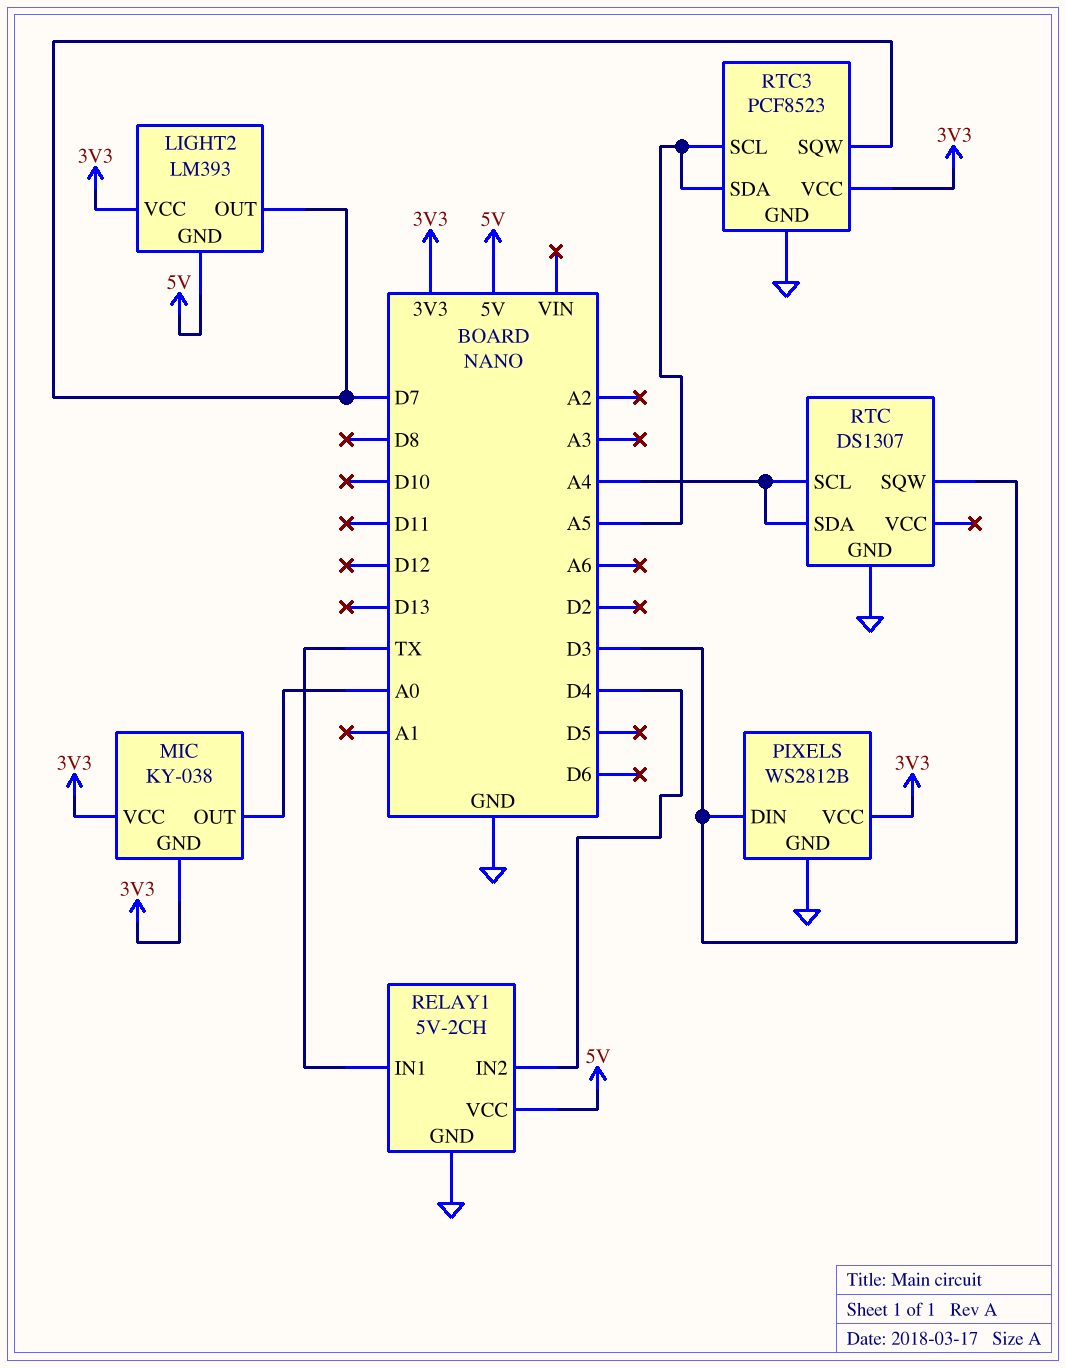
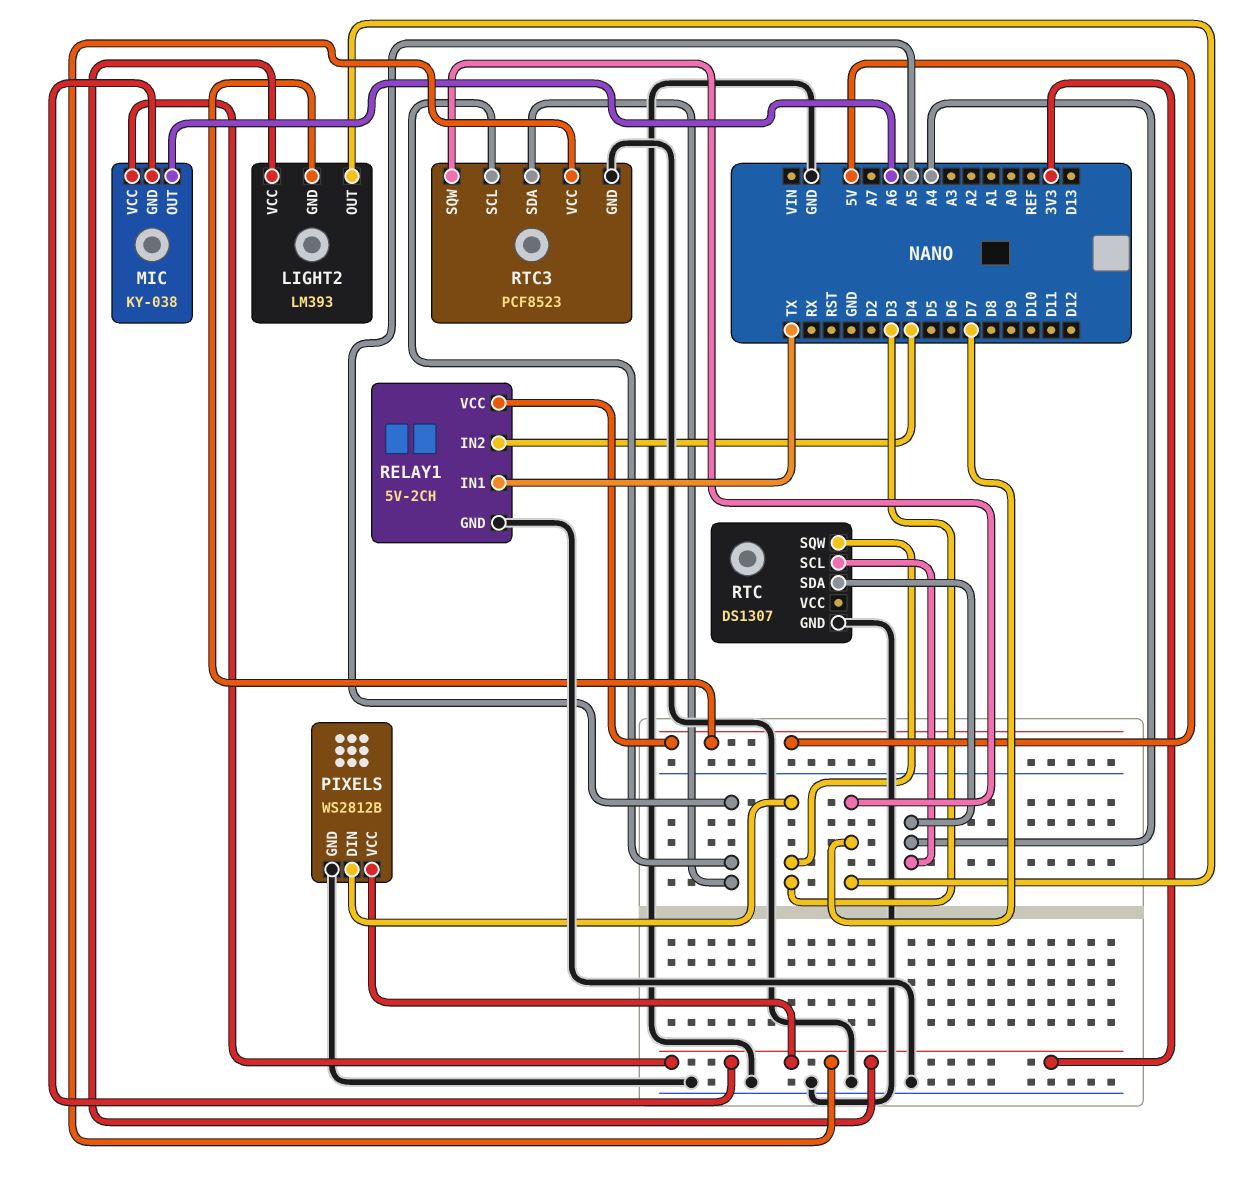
MIC pin OUT: A0 -> A6

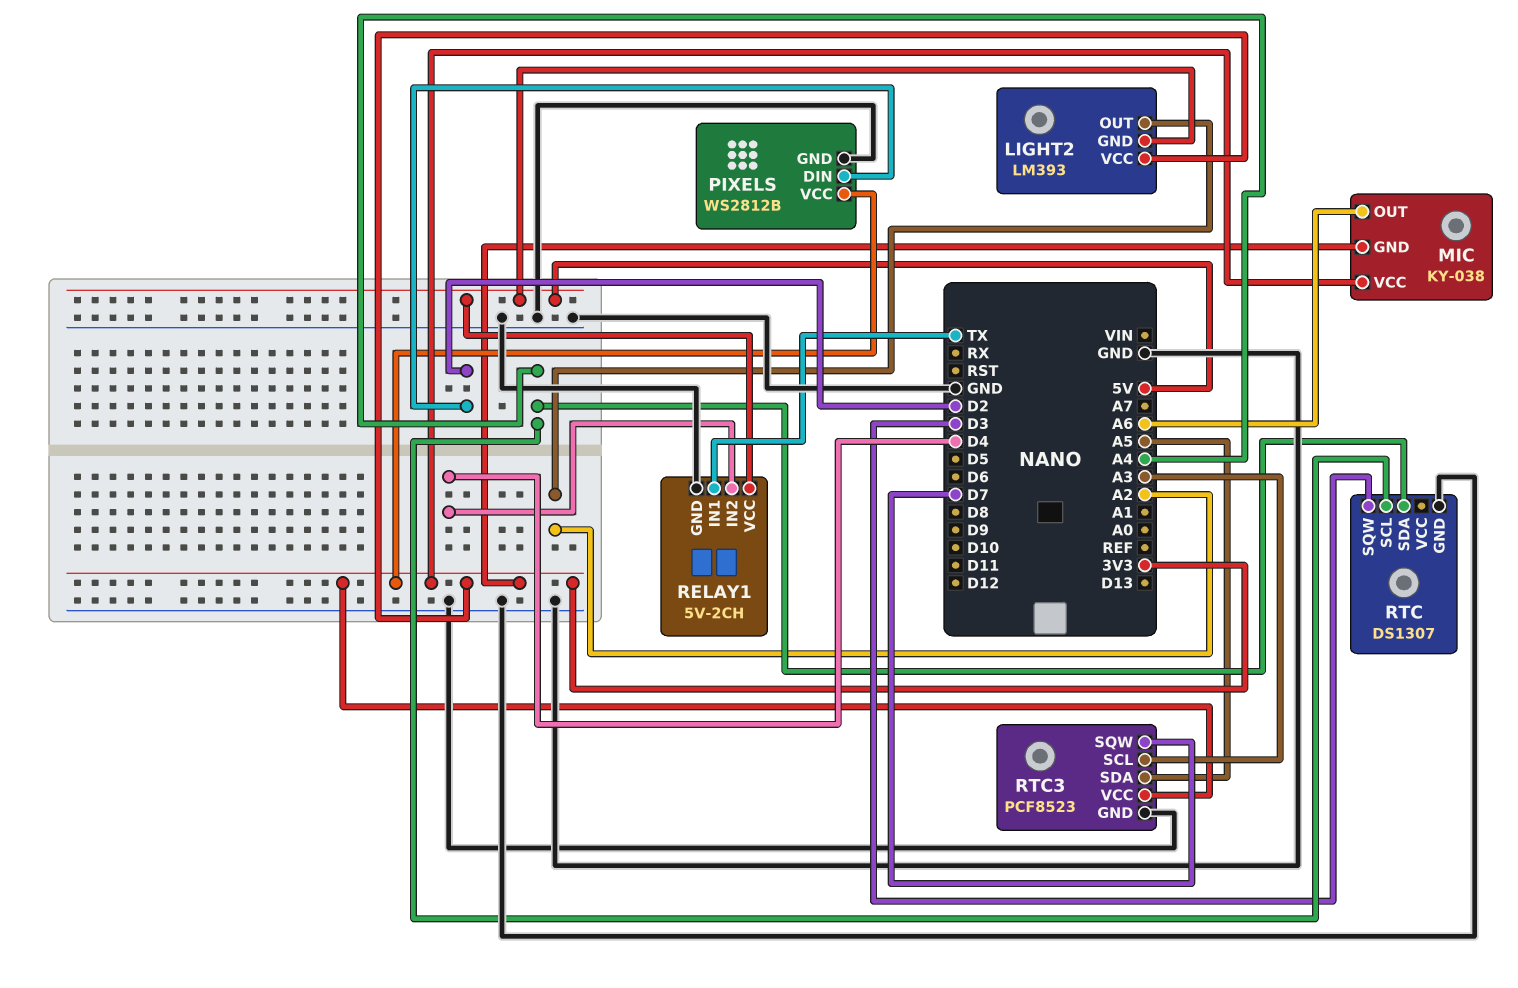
LIGHT2 pin OUT: D7 -> A2
PIXELS pin DIN: D3 -> D2
RTC3 pin SCL: A5 -> A3

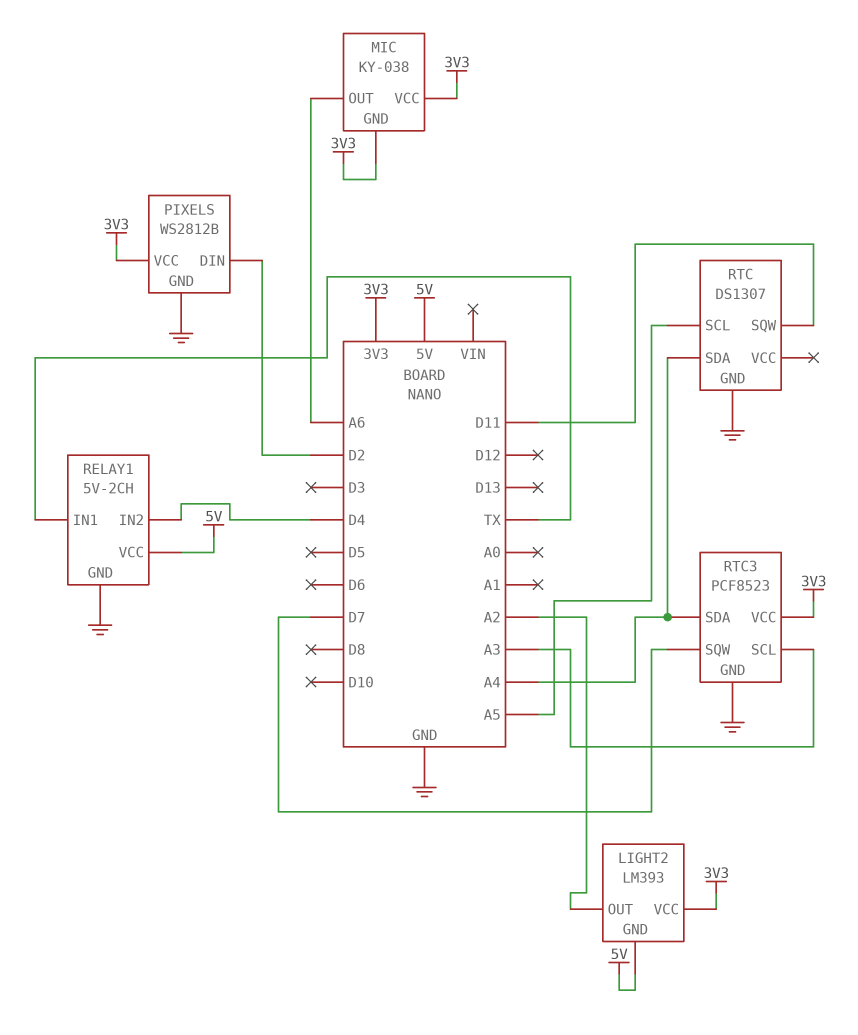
RTC pin SCL: A4 -> A5
RTC pin SQW: D3 -> D11
RTC3 pin SDA: A5 -> A4

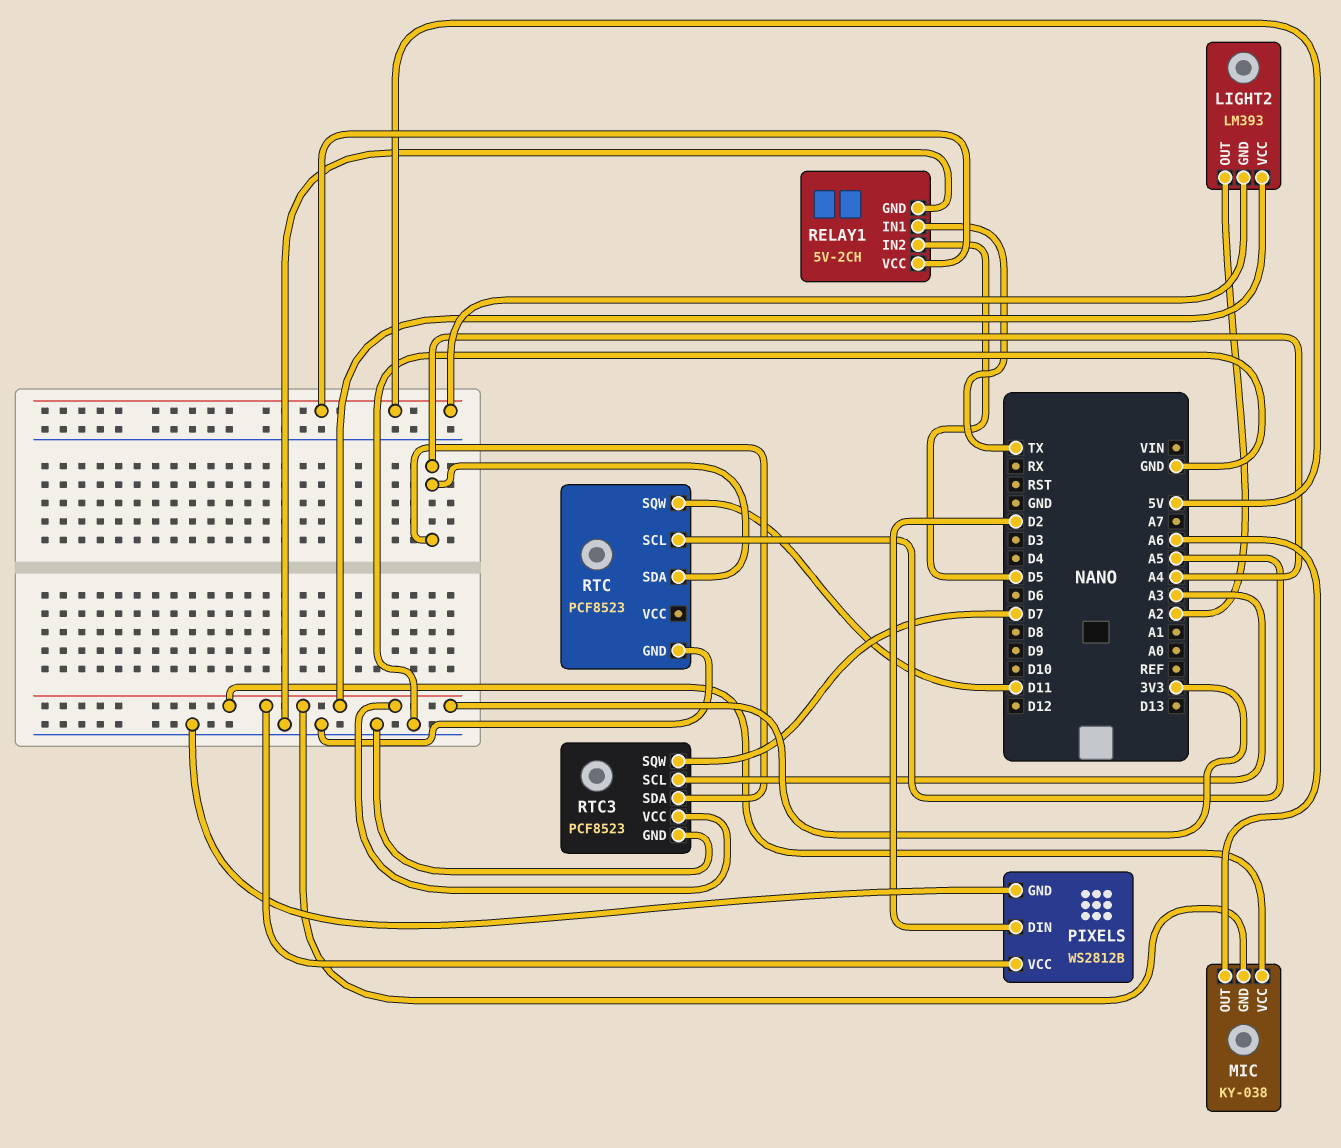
RELAY1 pin IN2: D4 -> D5
RTC: DS1307 -> PCF8523

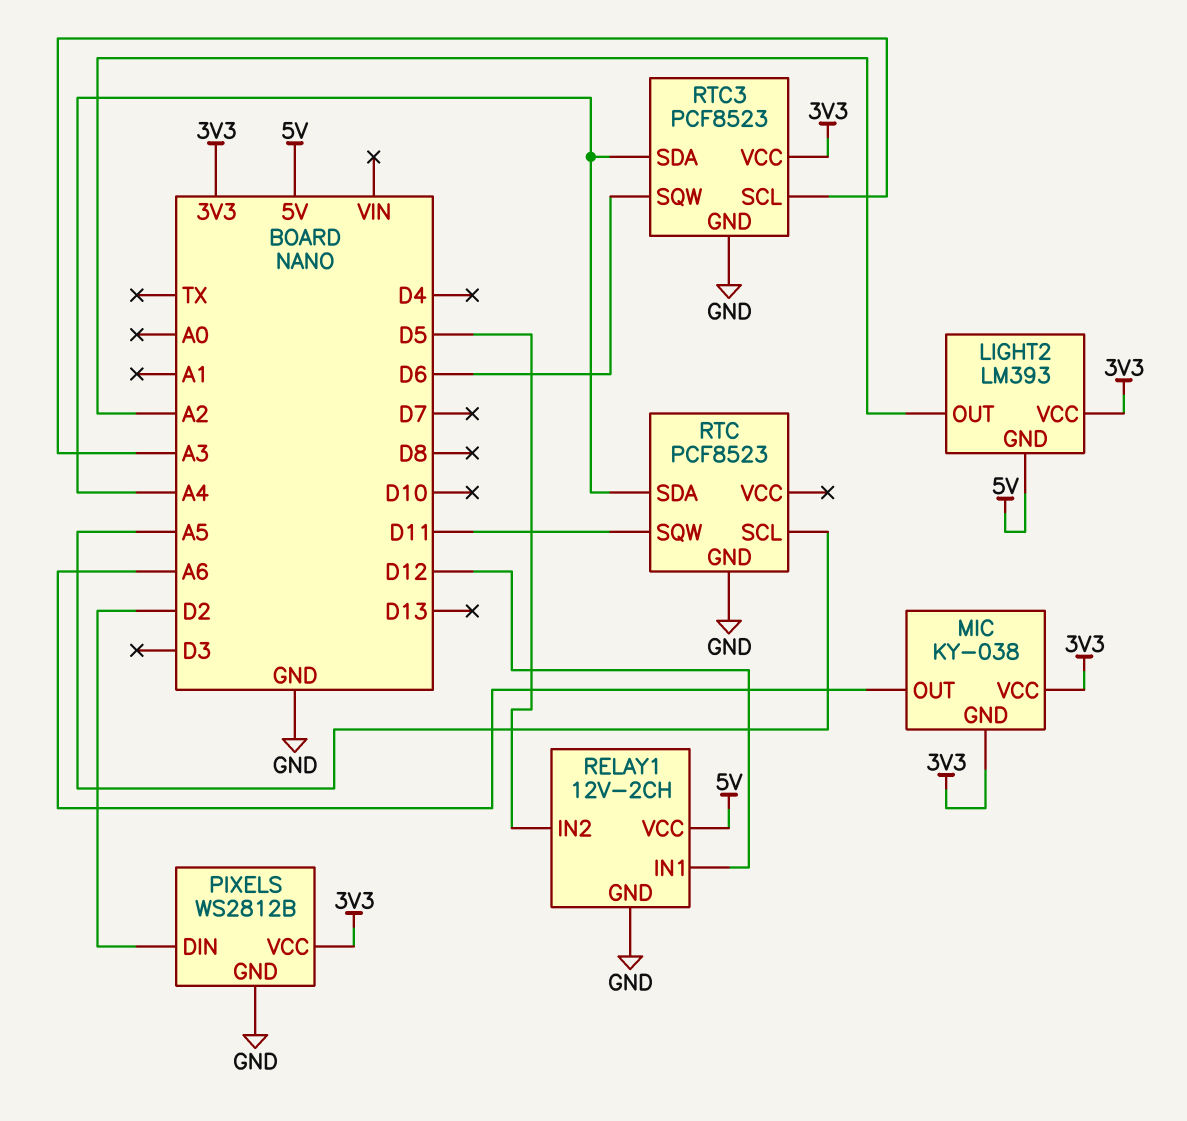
RELAY1: 5V-2CH -> 12V-2CH
RELAY1 pin IN1: TX -> D12
RTC3 pin SQW: D7 -> D6

